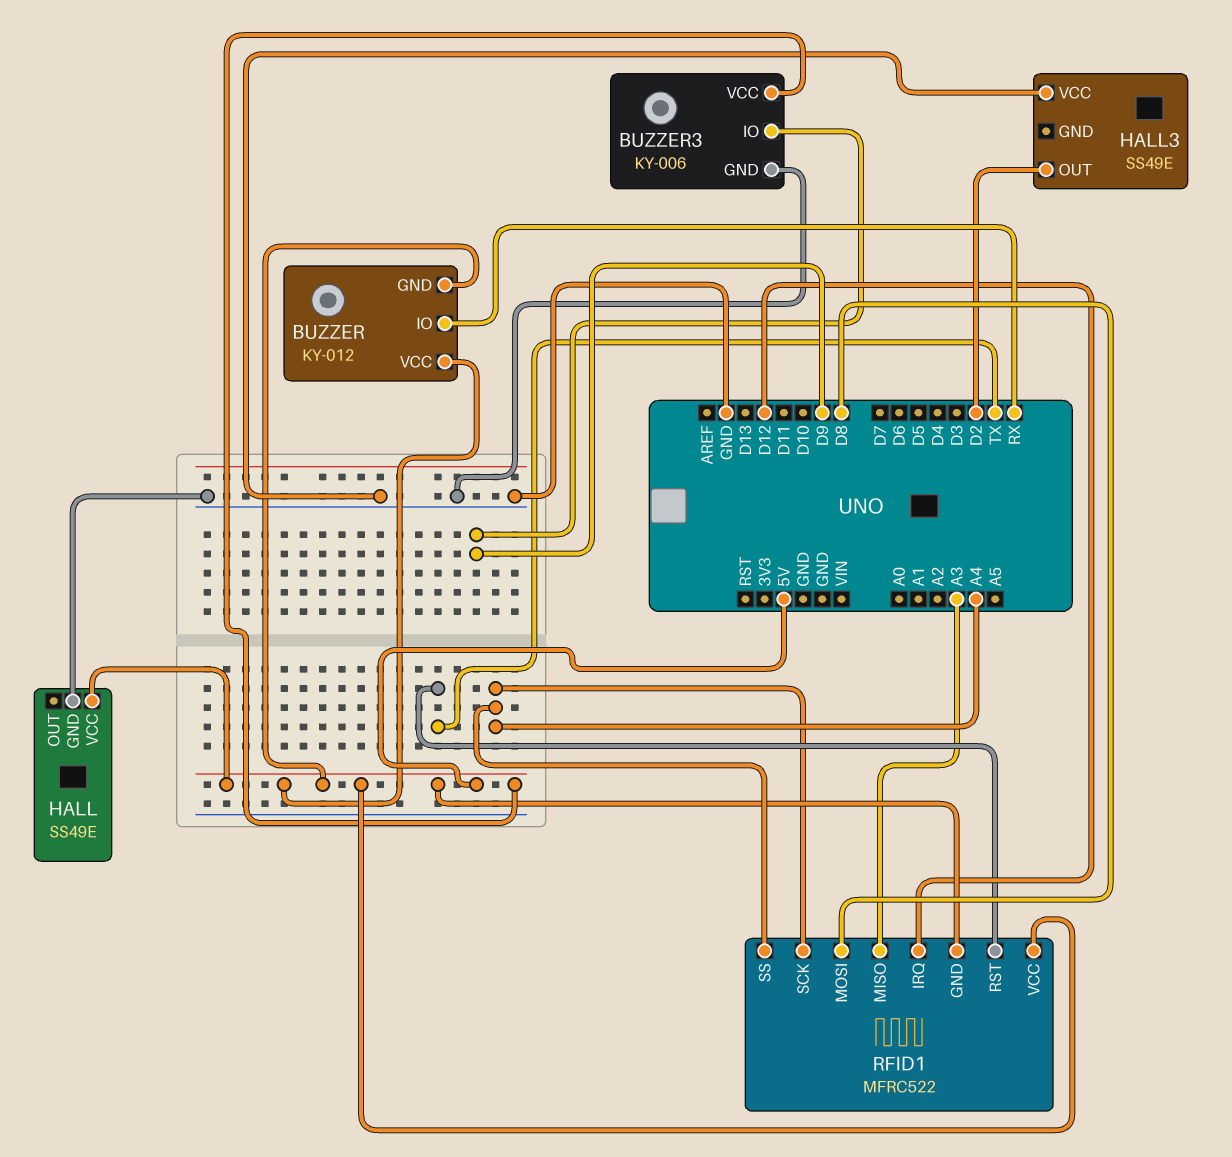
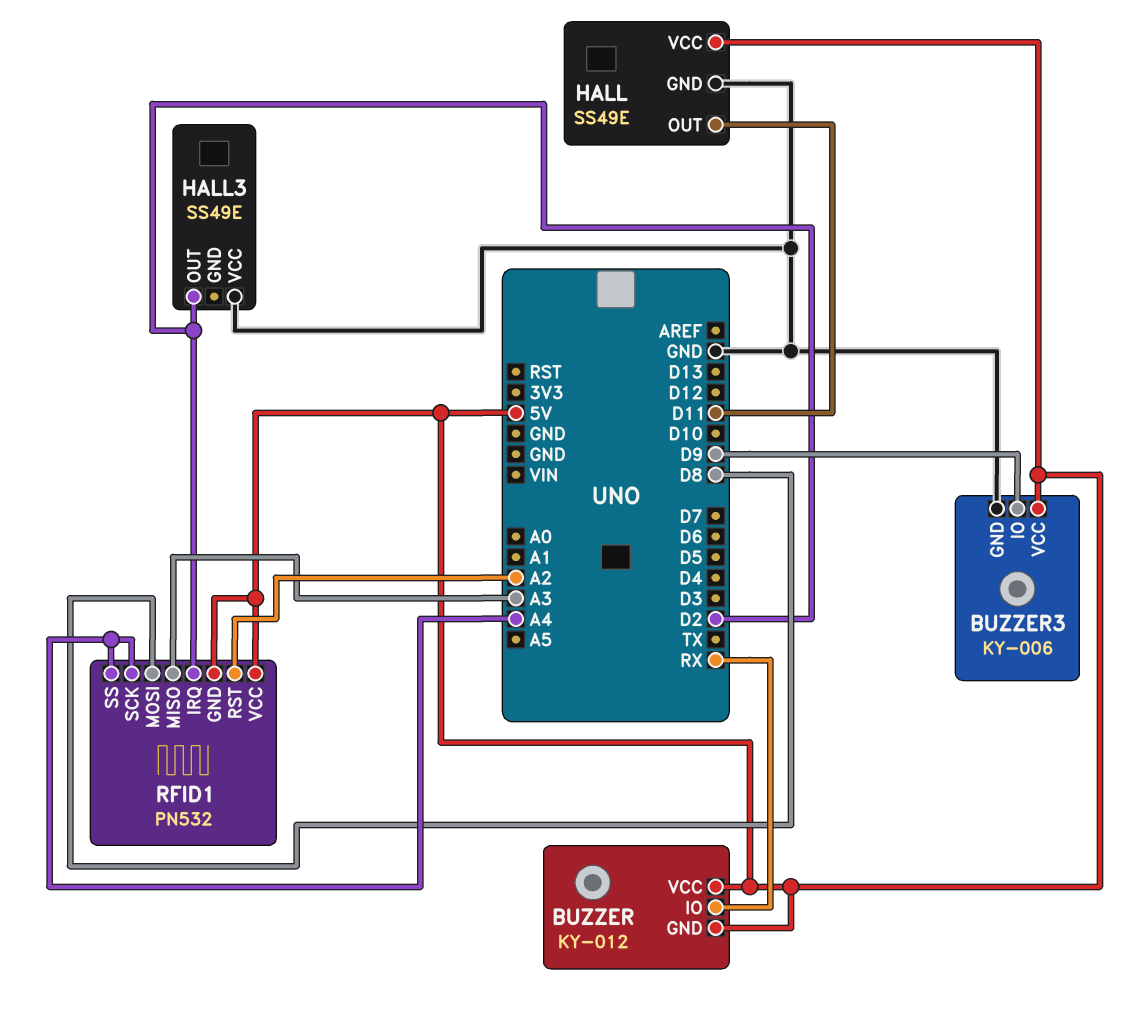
HALL pin OUT: none -> D11
RFID1: MFRC522 -> PN532
RFID1 pin IRQ: D12 -> D2
RFID1 pin RST: TX -> A2

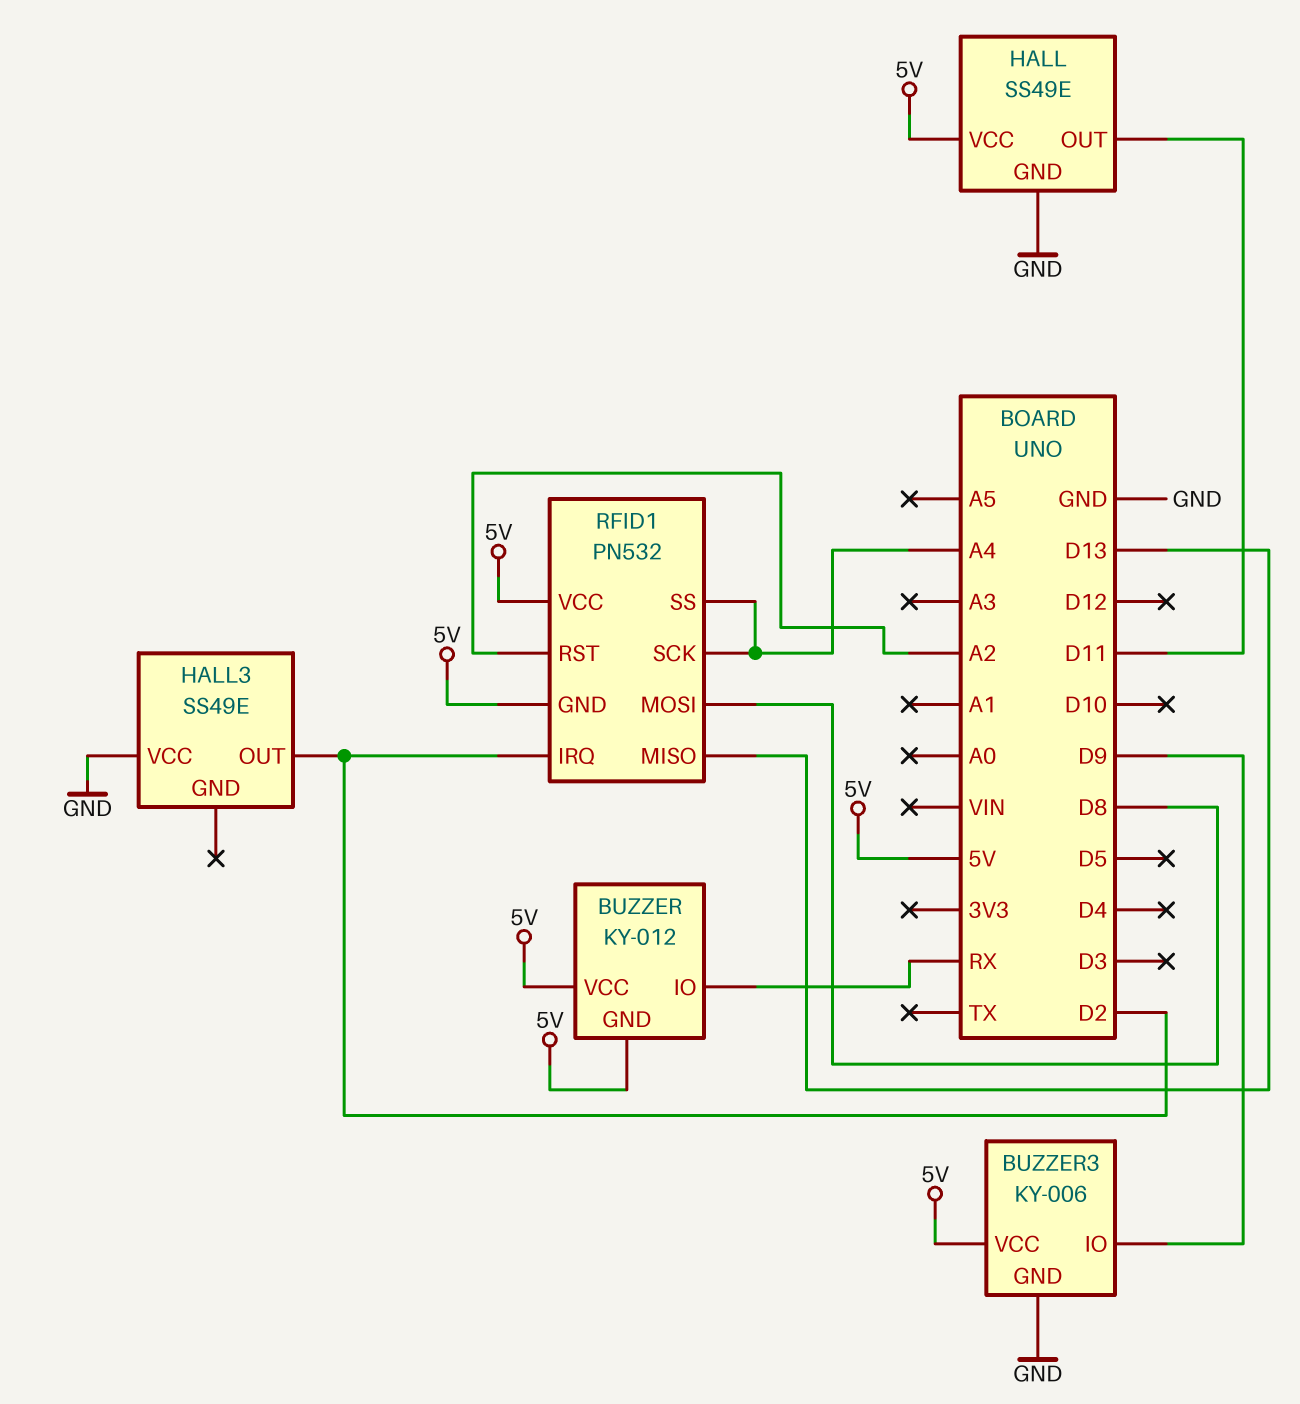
RFID1 pin MISO: A3 -> D13

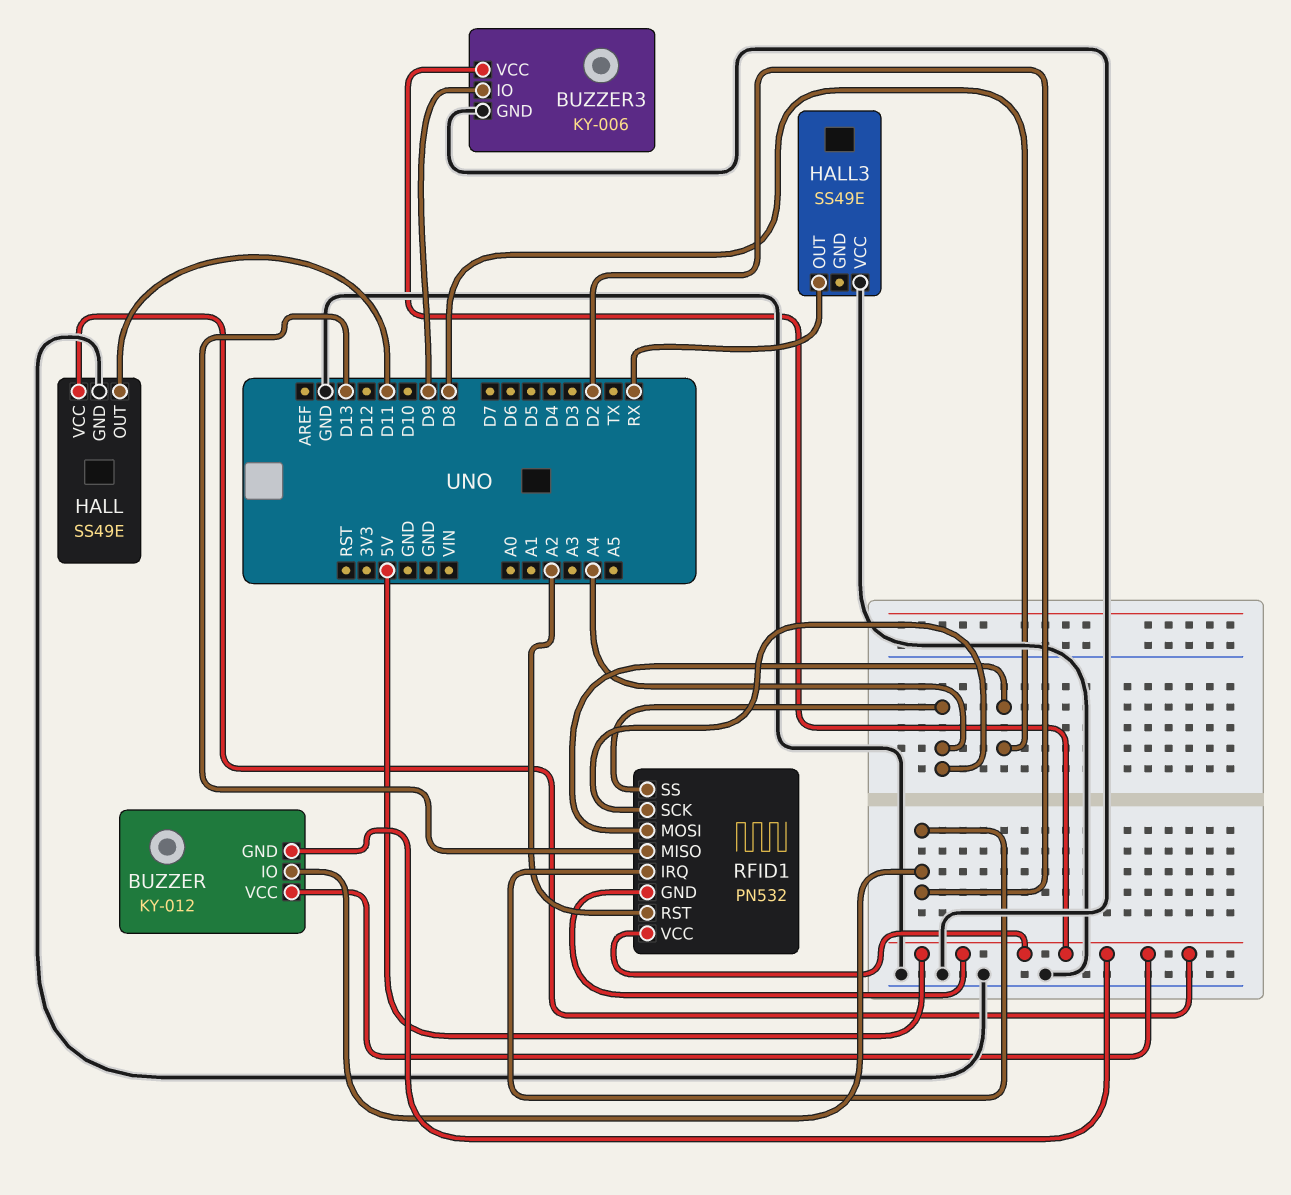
BUZZER pin IO: RX -> D2
HALL3 pin OUT: D2 -> RX

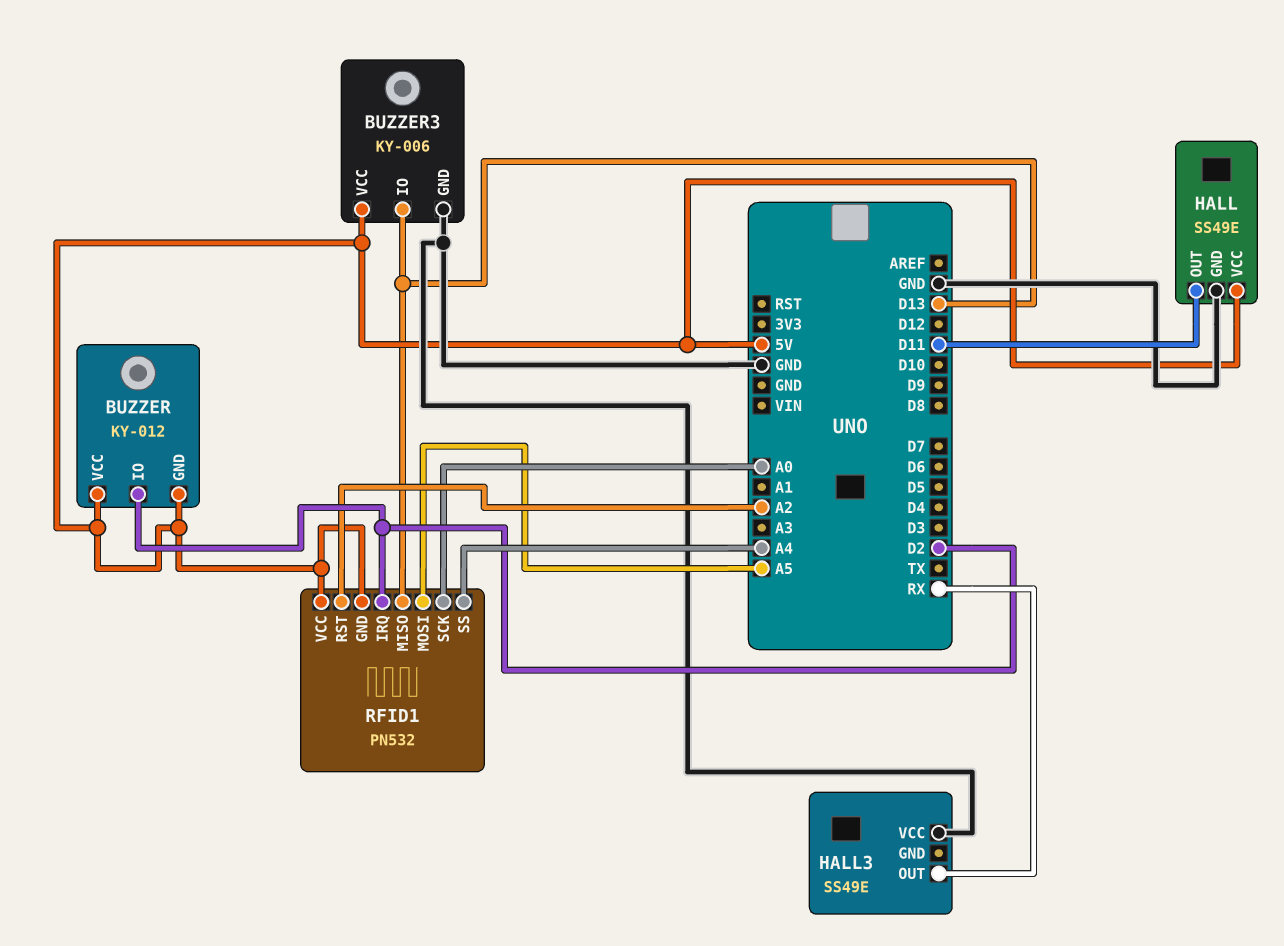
BUZZER3 pin IO: D9 -> D13
RFID1 pin MOSI: D8 -> A5
RFID1 pin SCK: A4 -> A0

